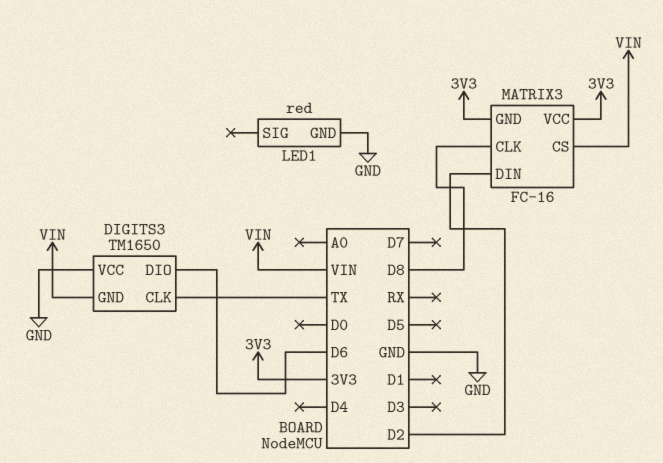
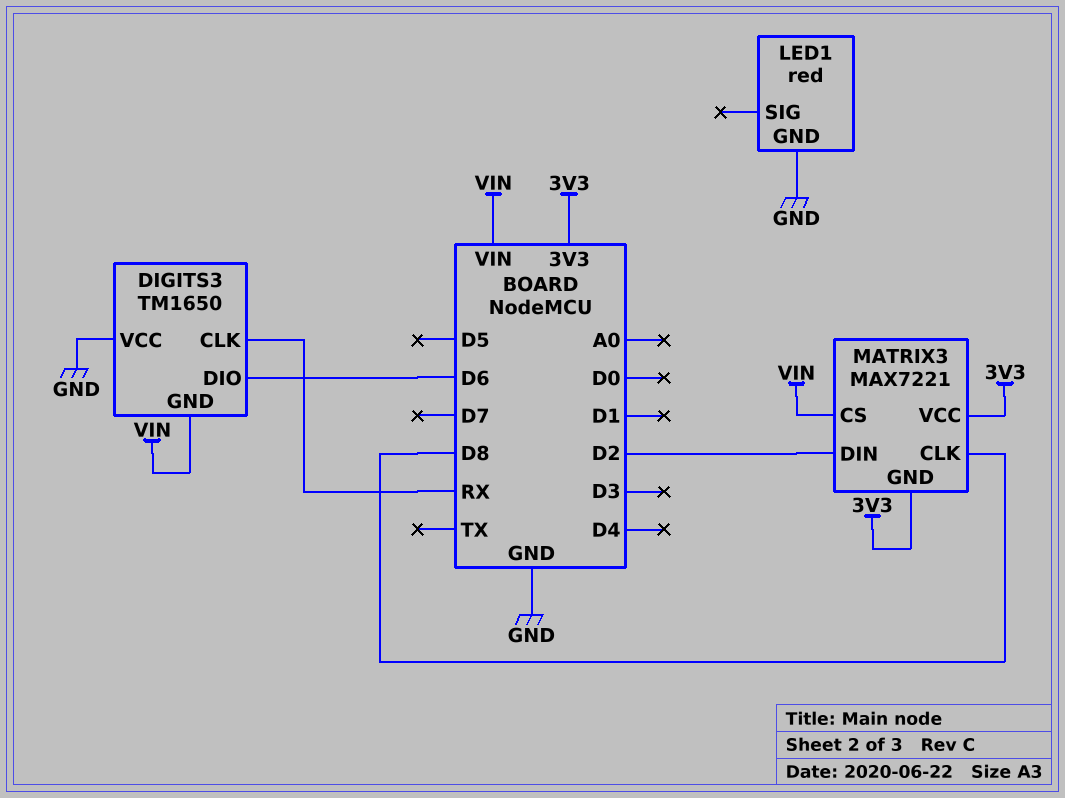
DIGITS3 pin CLK: TX -> RX
MATRIX3: FC-16 -> MAX7221

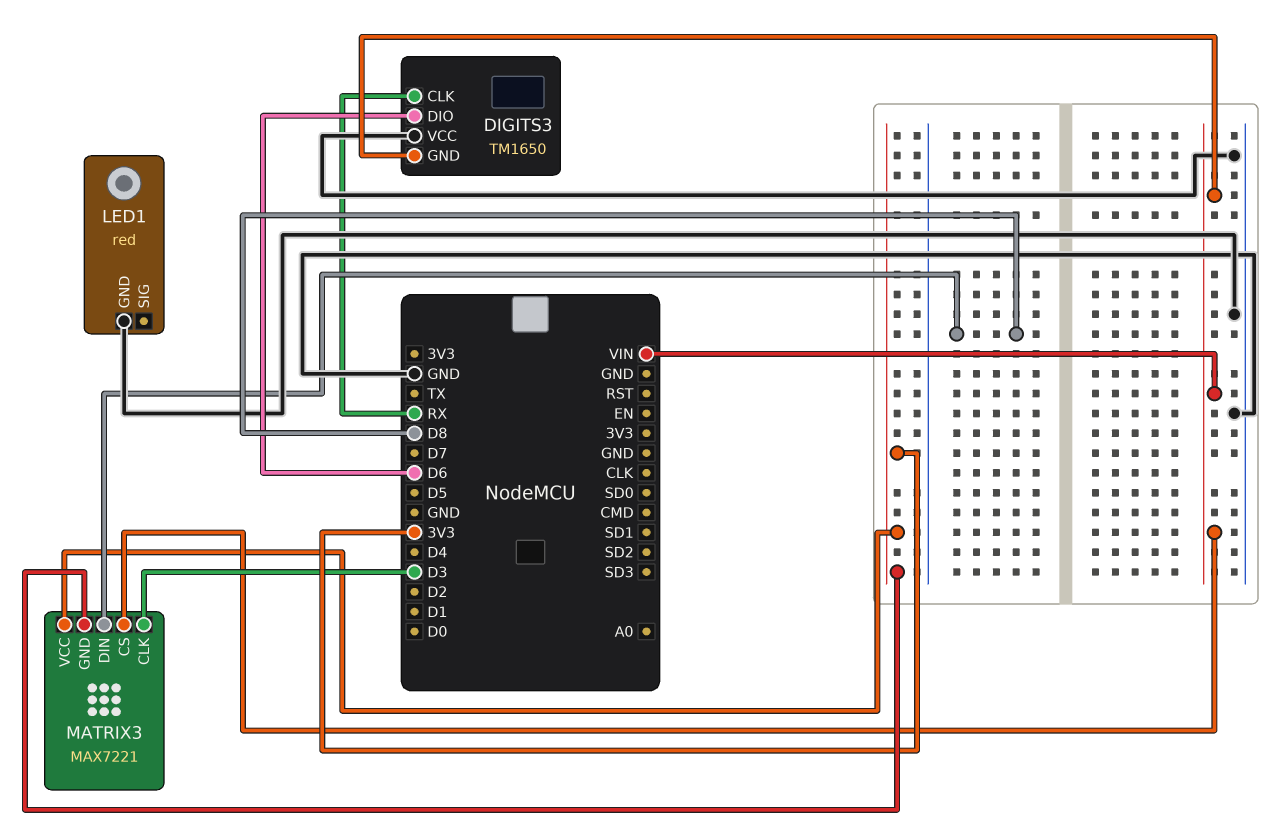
MATRIX3 pin CLK: D8 -> D3
MATRIX3 pin DIN: D2 -> D8

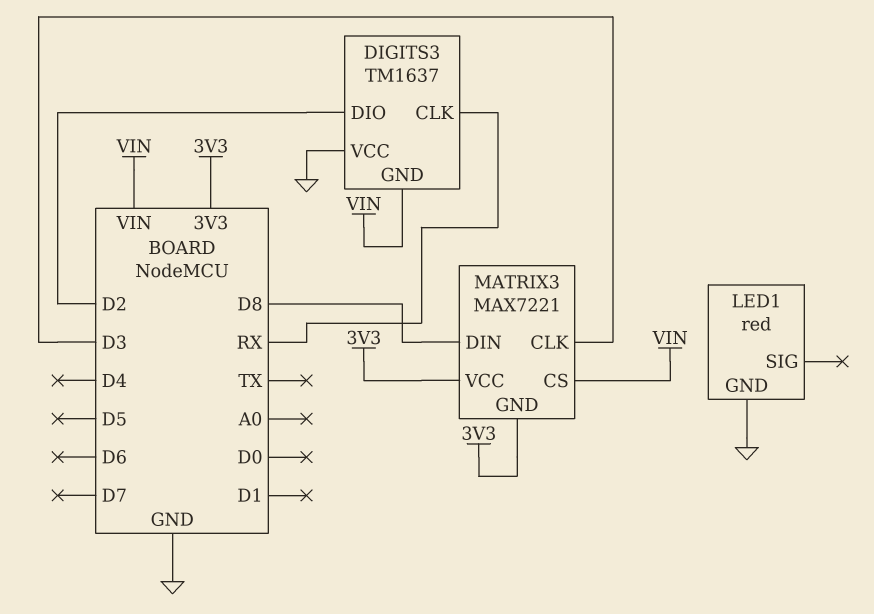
DIGITS3: TM1650 -> TM1637
DIGITS3 pin DIO: D6 -> D2

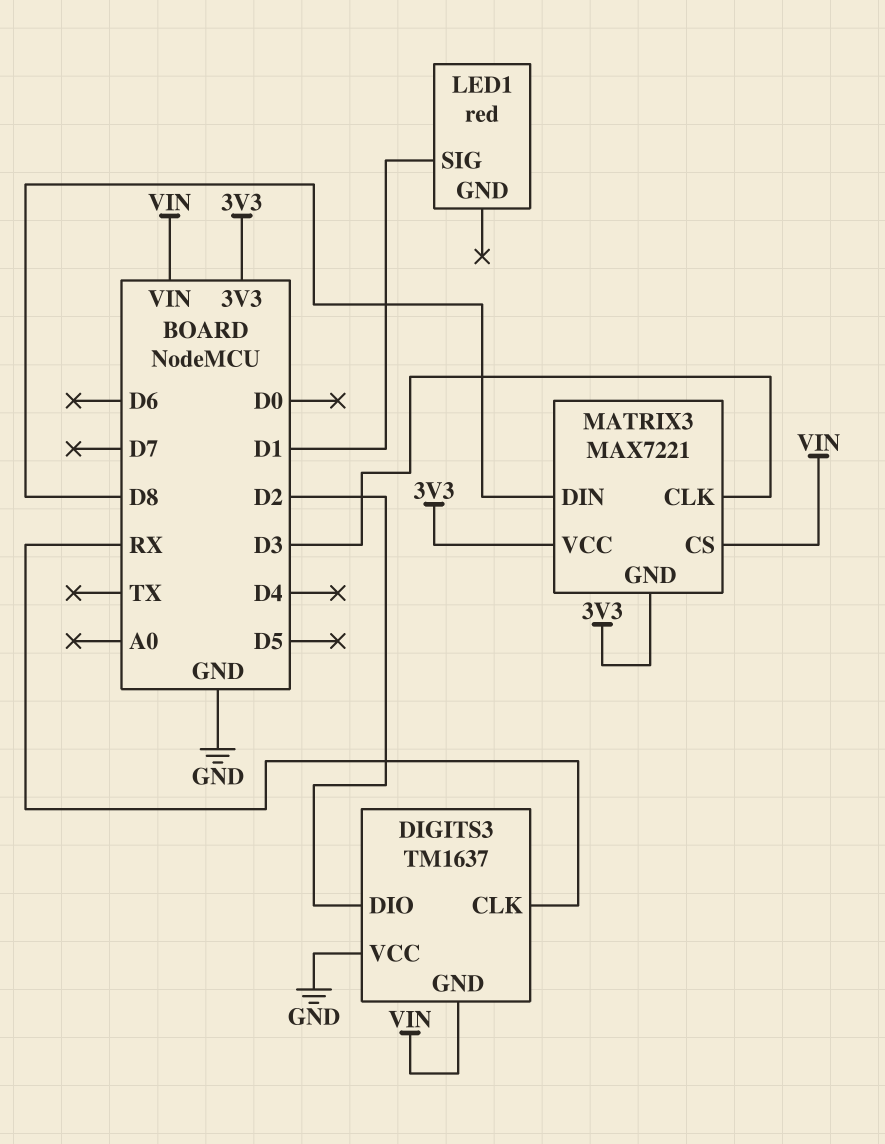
LED1 pin GND: GND -> none
LED1 pin SIG: none -> D1

